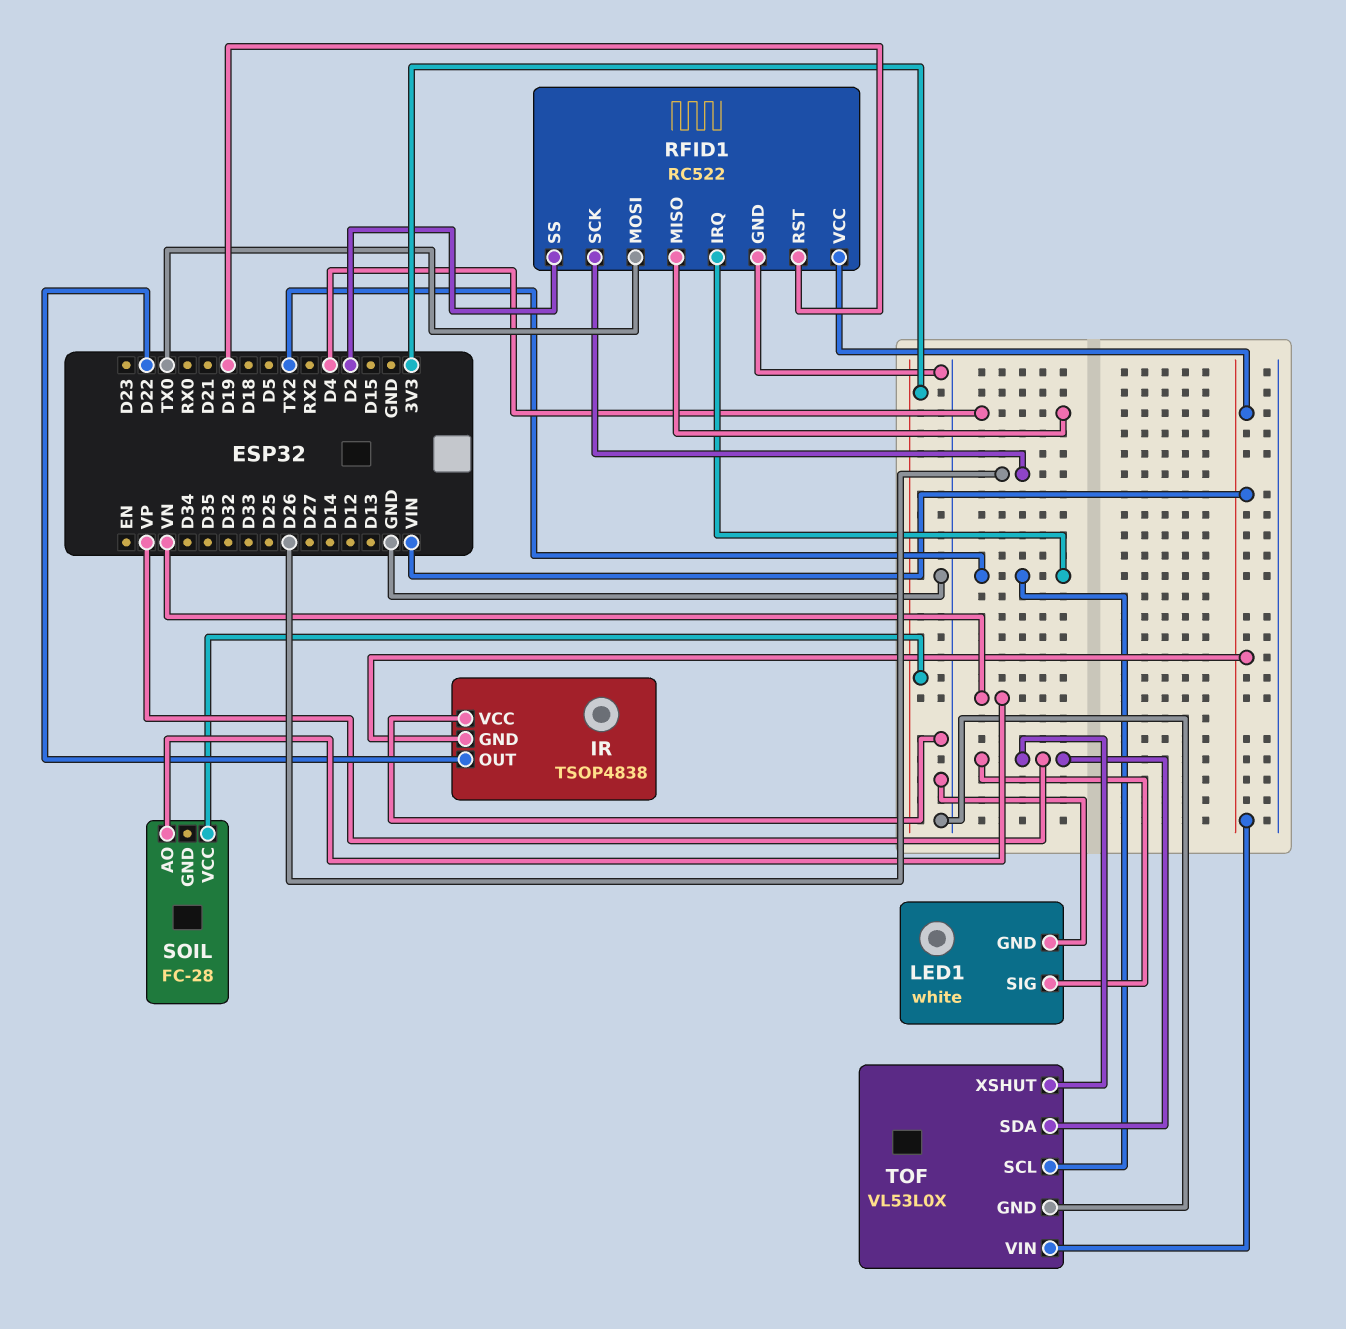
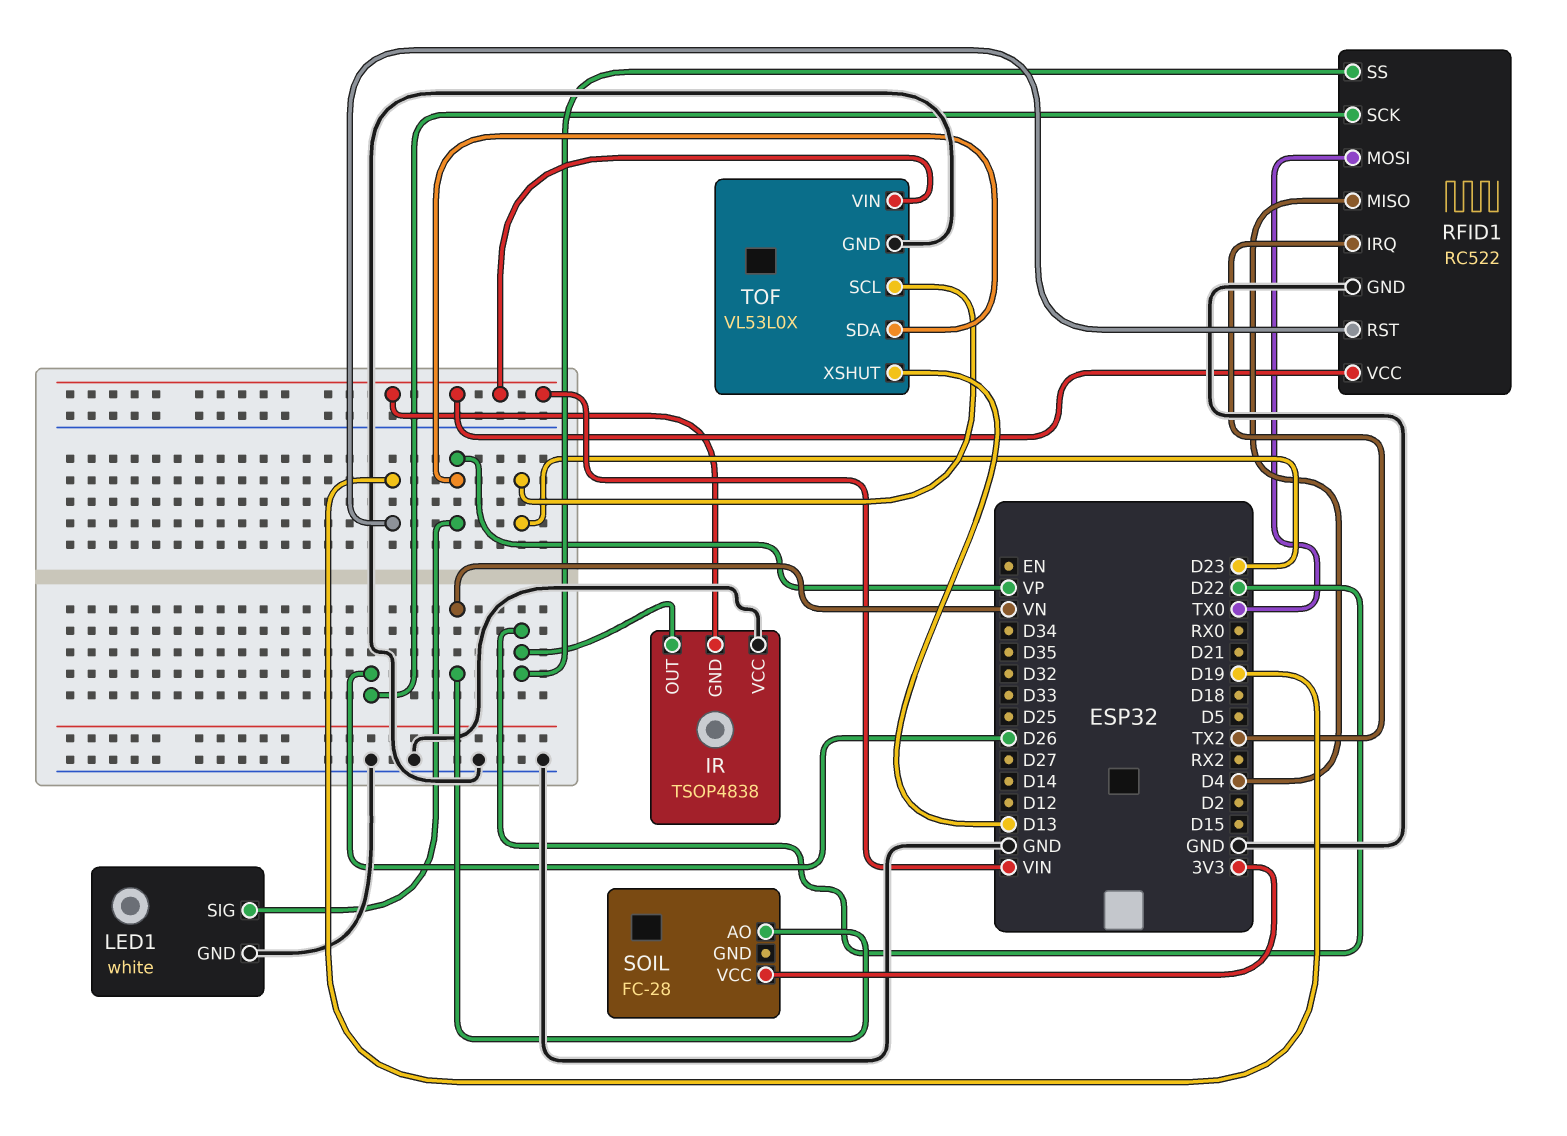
RFID1 pin SS: D2 -> D22
TOF pin SCL: TX2 -> D23
TOF pin XSHUT: VP -> D13

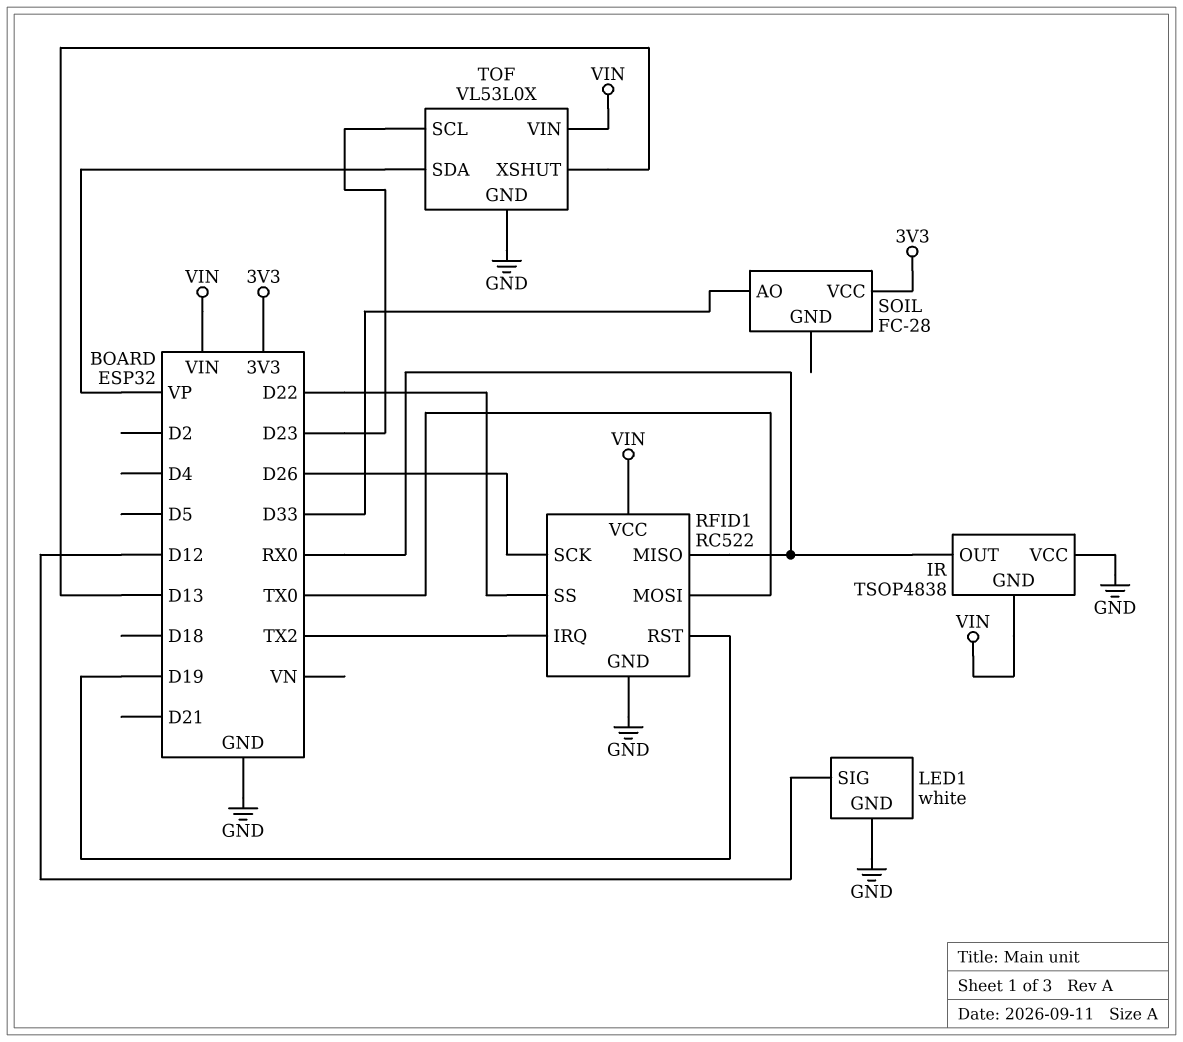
IR pin OUT: D22 -> RX0
LED1 pin SIG: VP -> D12
RFID1 pin MISO: D4 -> RX0
SOIL pin AO: VN -> D33

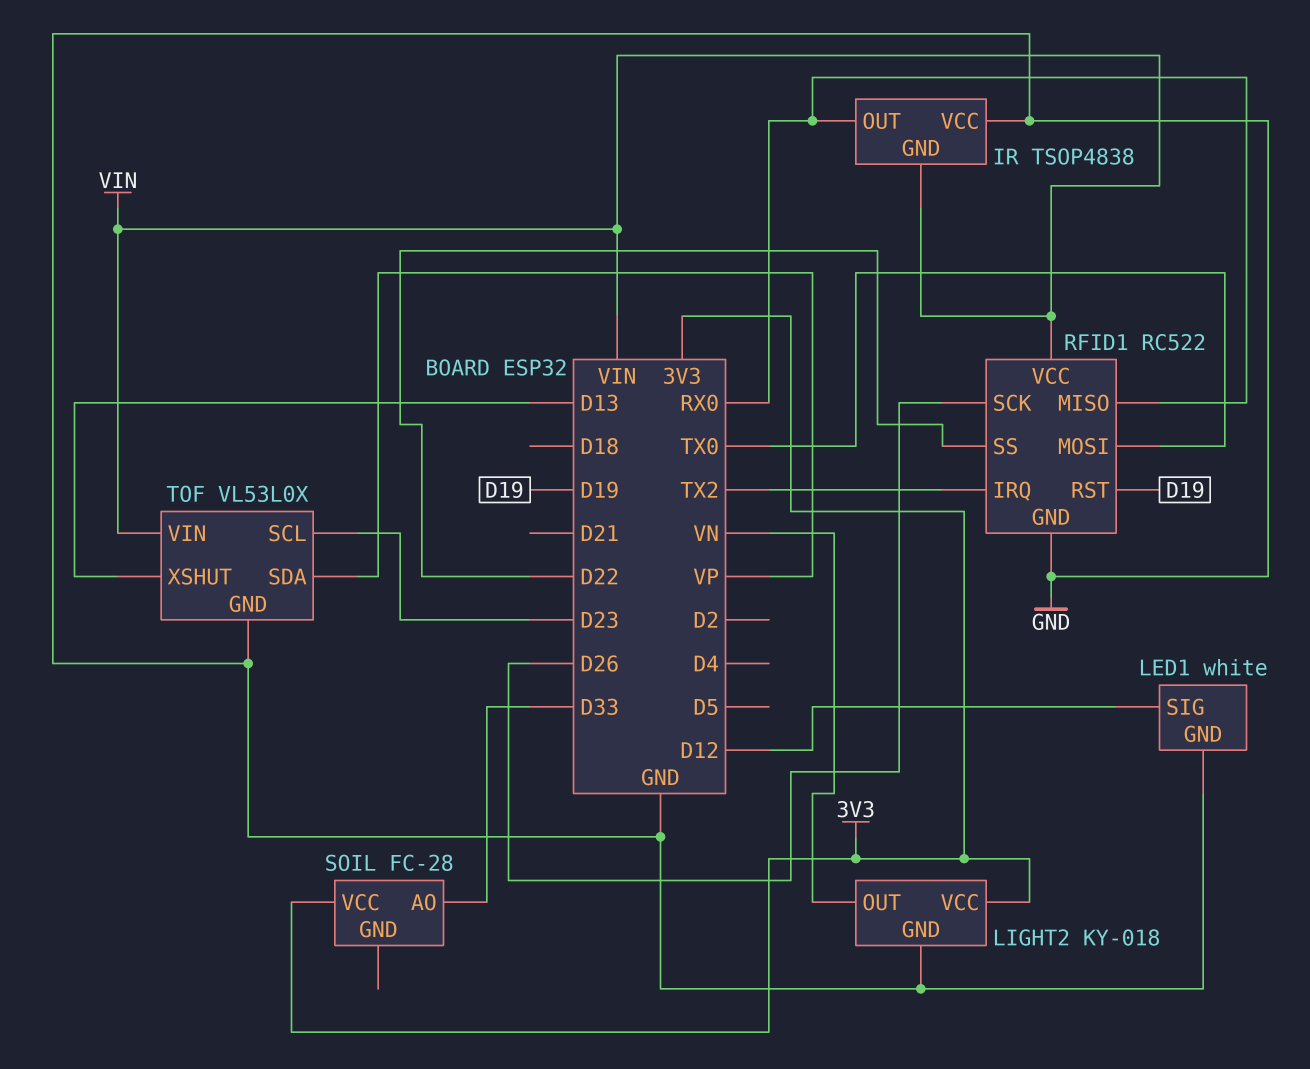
LIGHT2: none -> KY-018
LIGHT2 pin GND: none -> GND
LIGHT2 pin OUT: none -> VN
LIGHT2 pin VCC: none -> 3V3

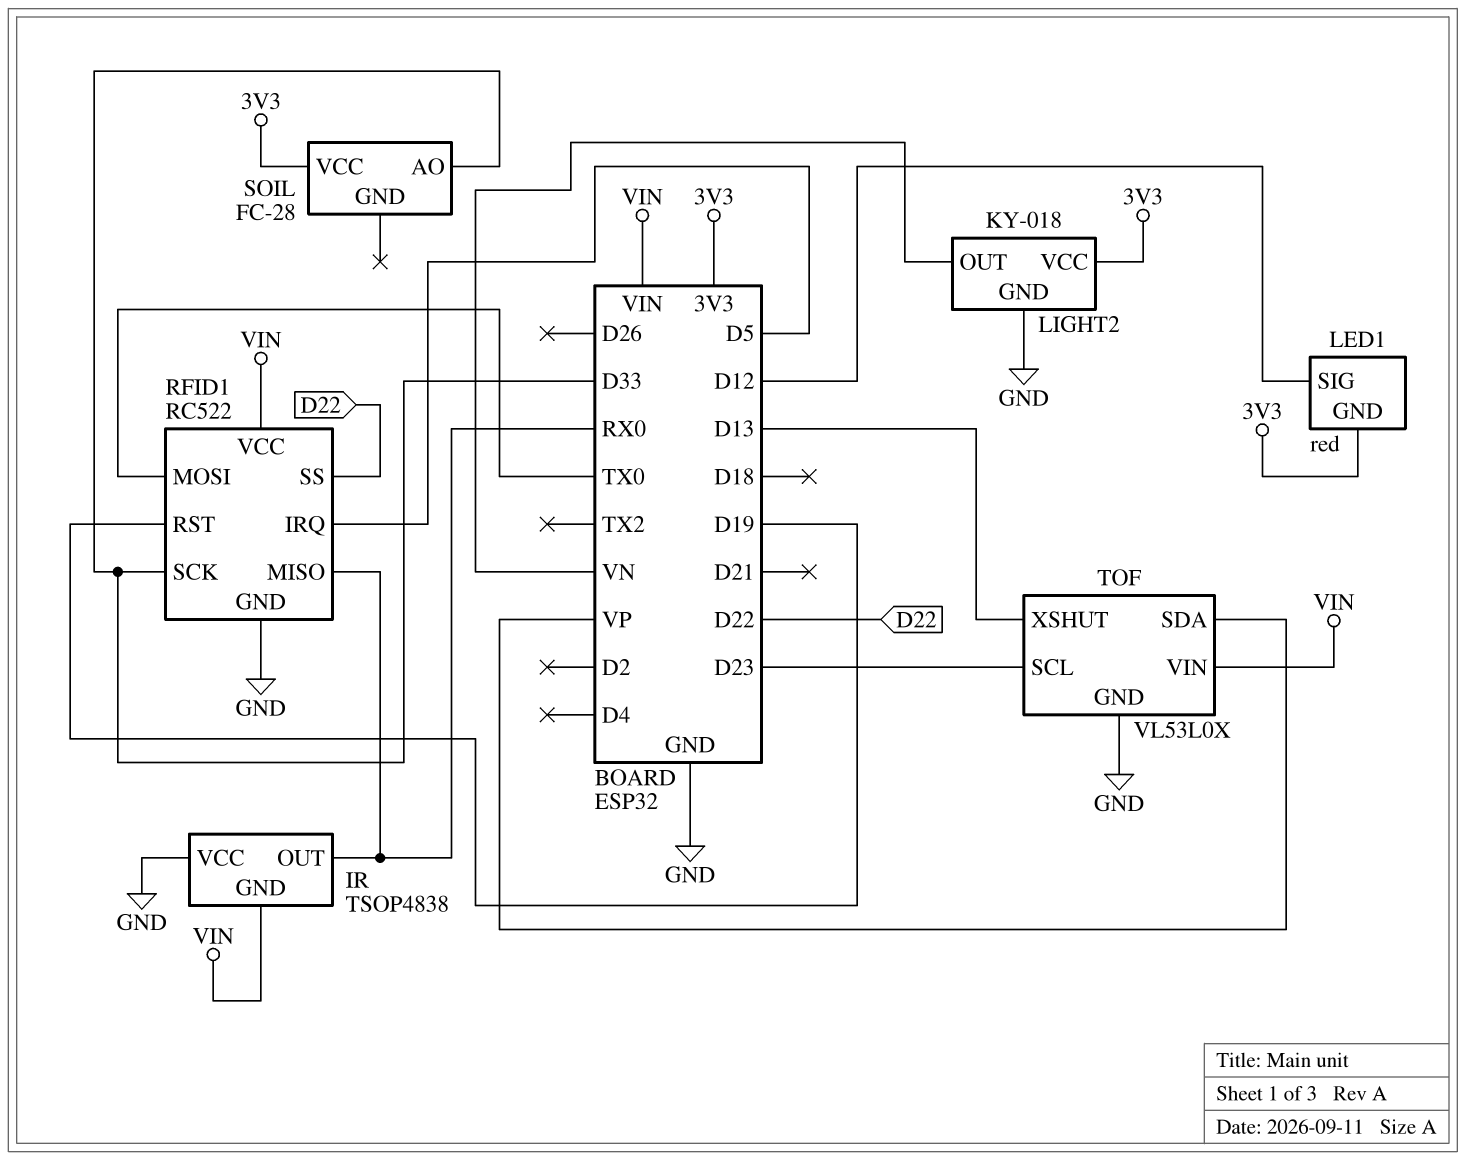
LED1: white -> red
LED1 pin GND: GND -> 3V3
RFID1 pin IRQ: TX2 -> D5
RFID1 pin SCK: D26 -> D33

